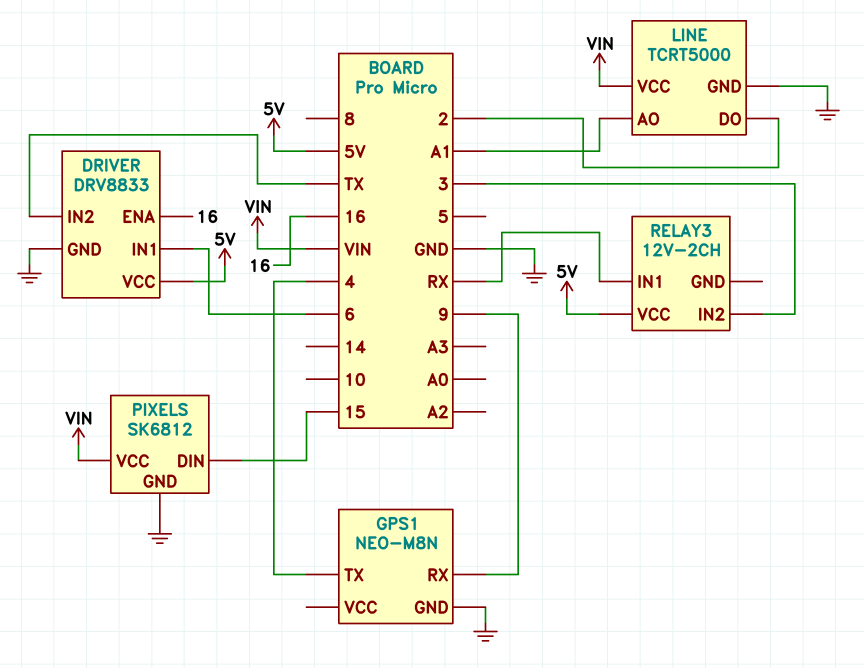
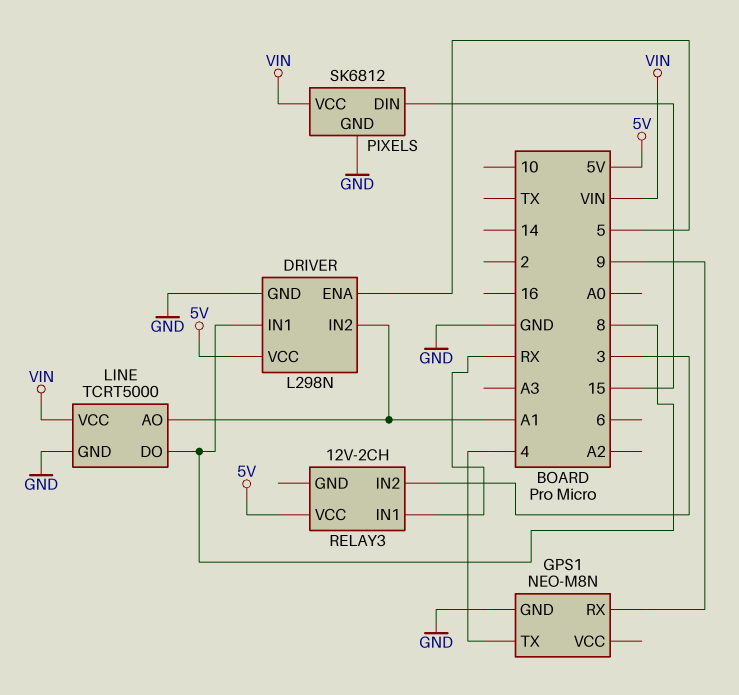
DRIVER: DRV8833 -> L298N
DRIVER pin ENA: 16 -> 5
DRIVER pin IN1: 6 -> 8
DRIVER pin IN2: TX -> A1
LINE pin DO: 2 -> 8

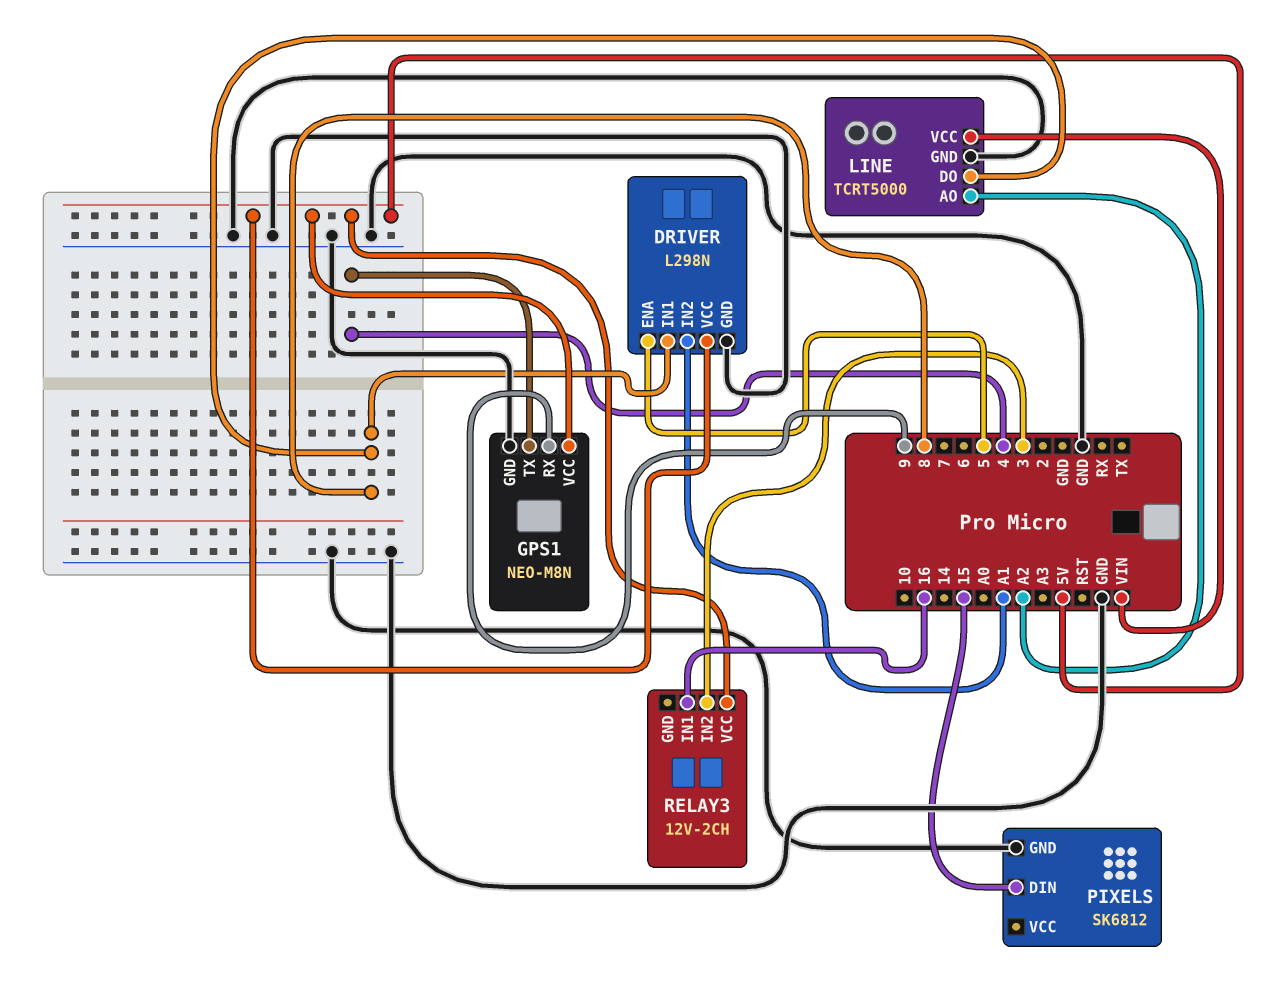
GPS1 pin VCC: none -> 5V
LINE pin AO: A1 -> A2
PIXELS pin VCC: VIN -> none
RELAY3 pin IN1: RX -> 16

